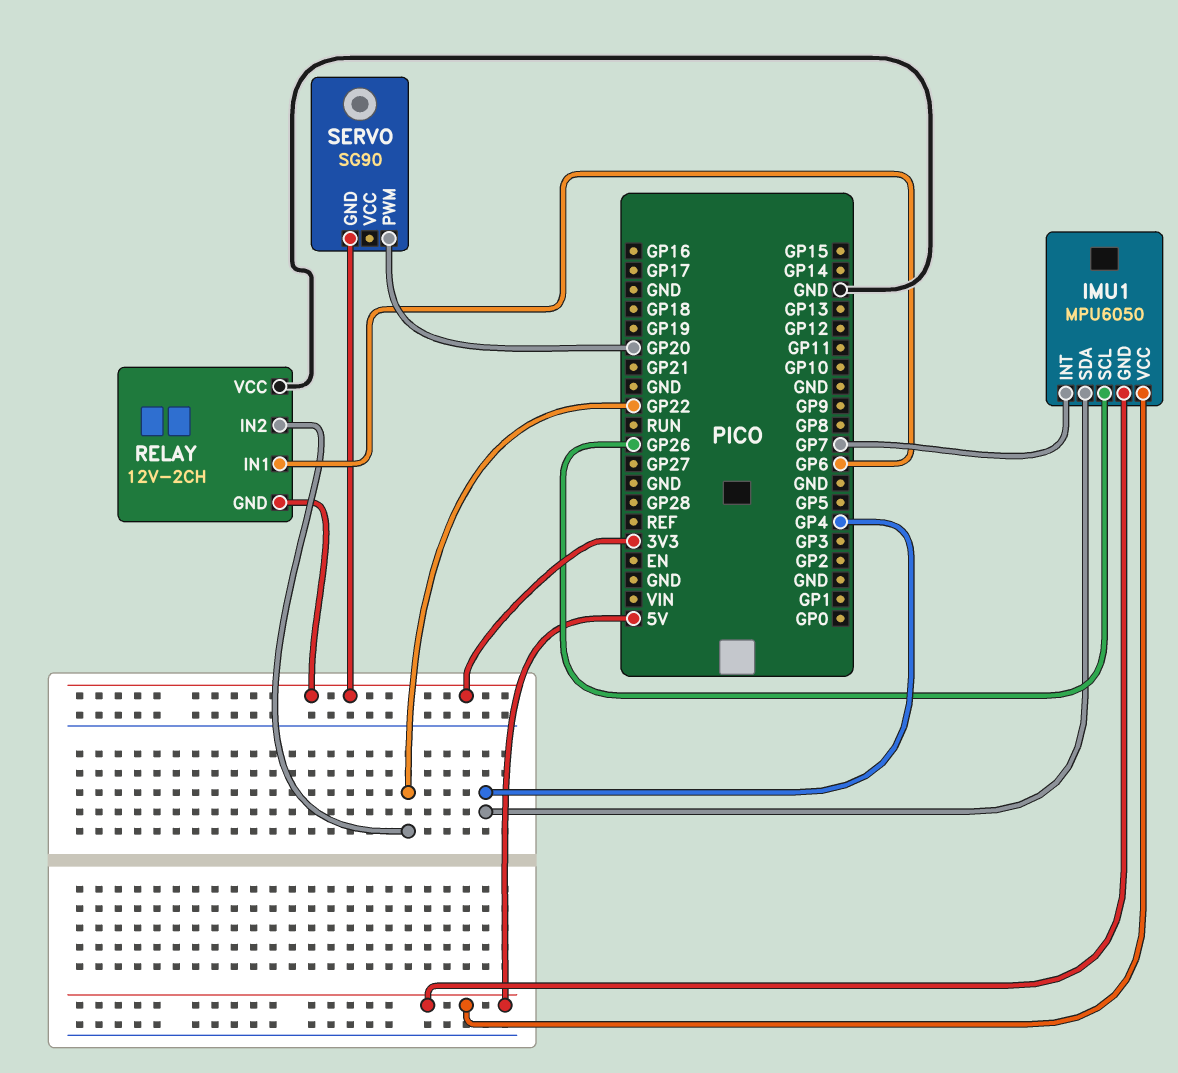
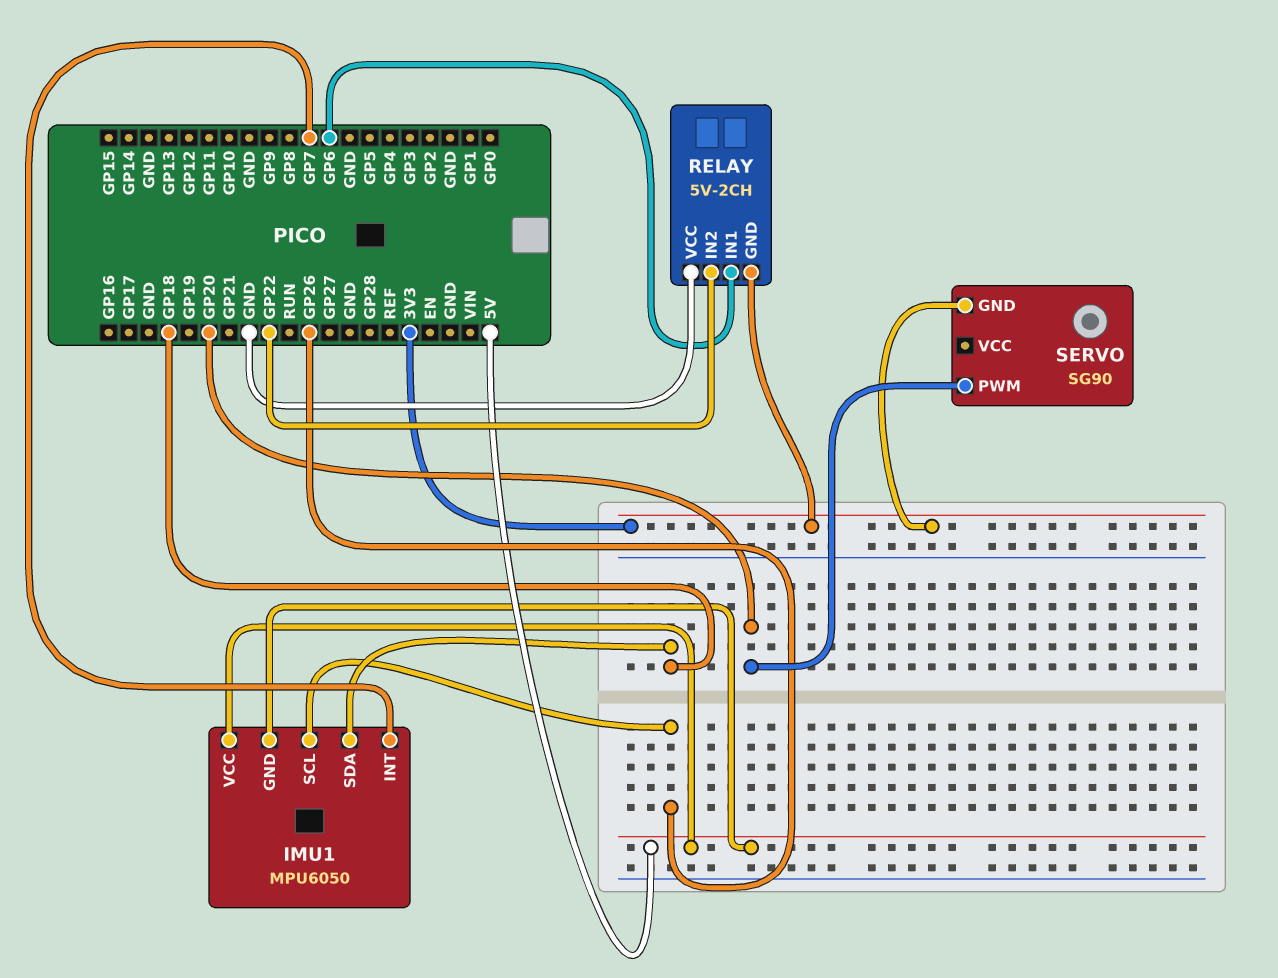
IMU1 pin SDA: GP4 -> GP18
RELAY: 12V-2CH -> 5V-2CH

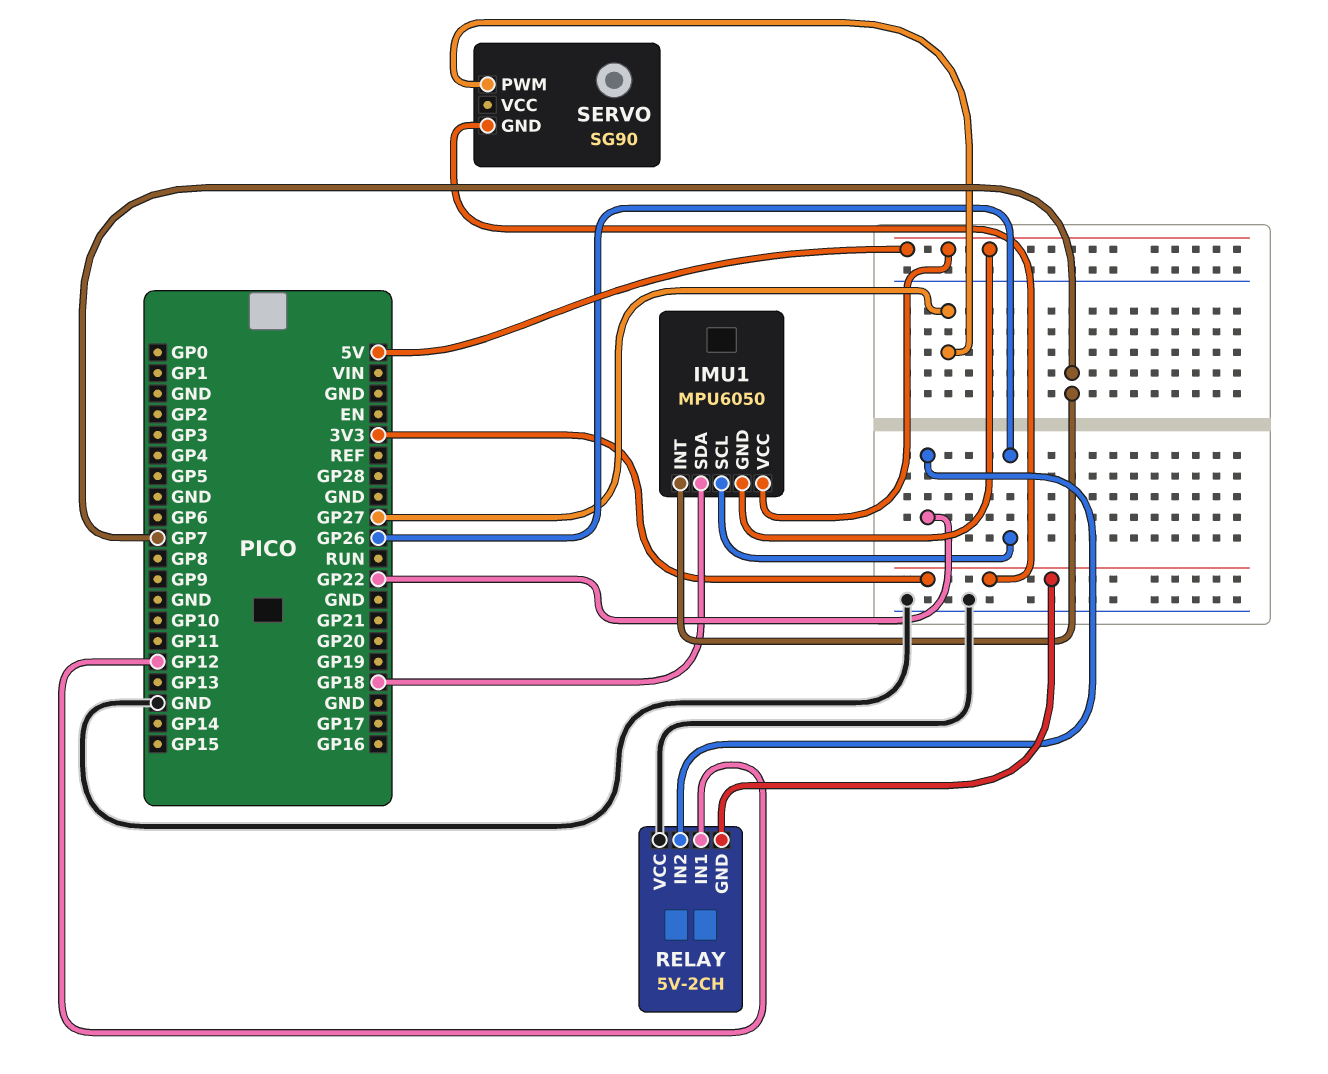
RELAY pin IN1: GP6 -> GP12
SERVO pin PWM: GP20 -> GP27

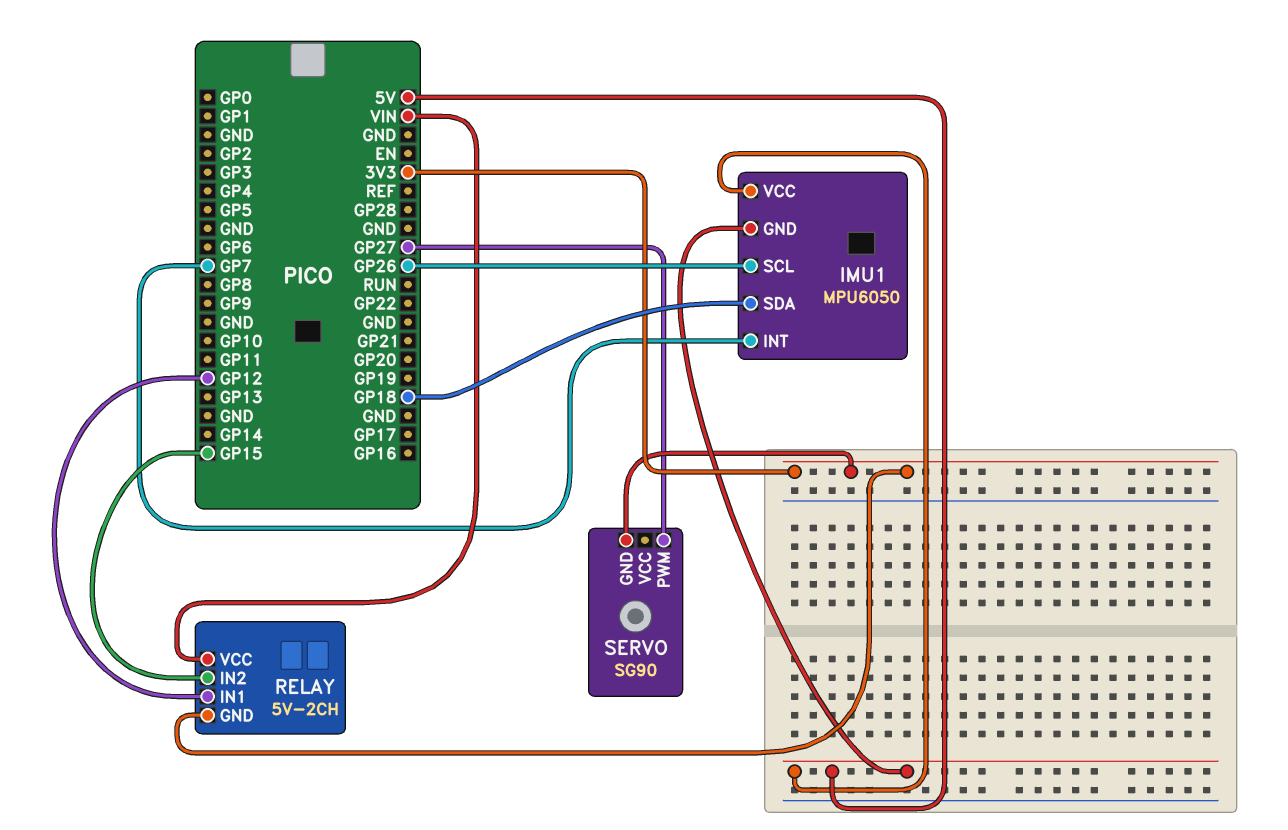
RELAY pin IN2: GP22 -> GP15
RELAY pin VCC: GND -> VIN

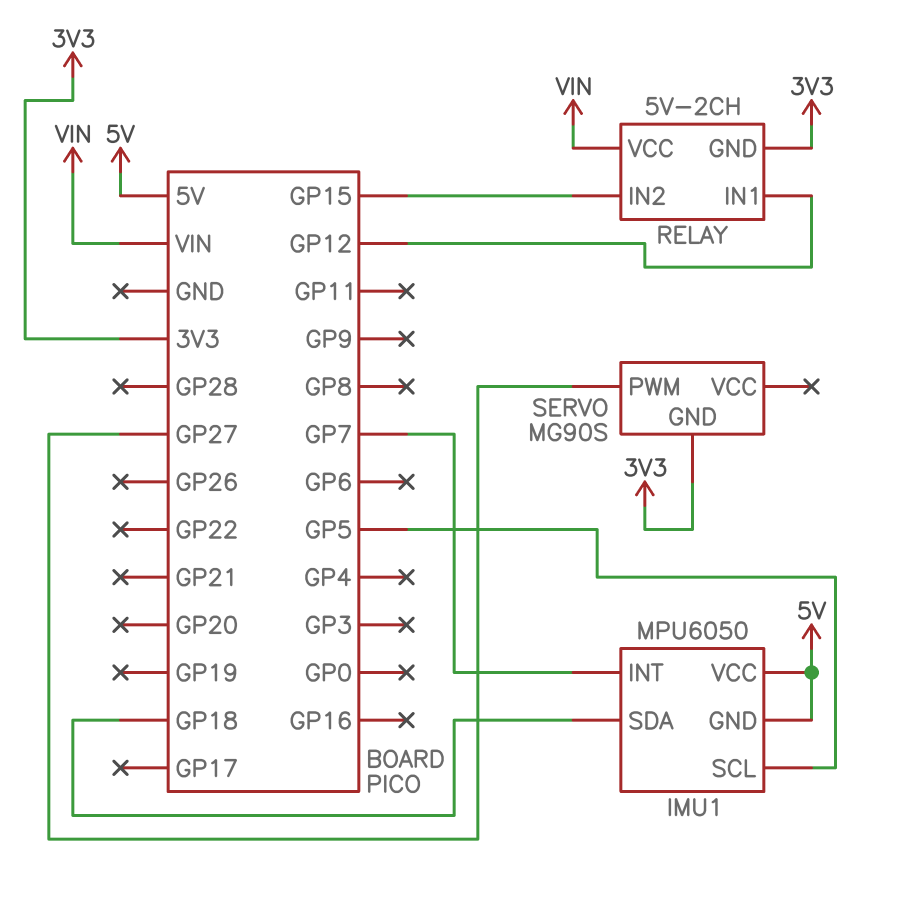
IMU1 pin SCL: GP26 -> GP5
SERVO: SG90 -> MG90S

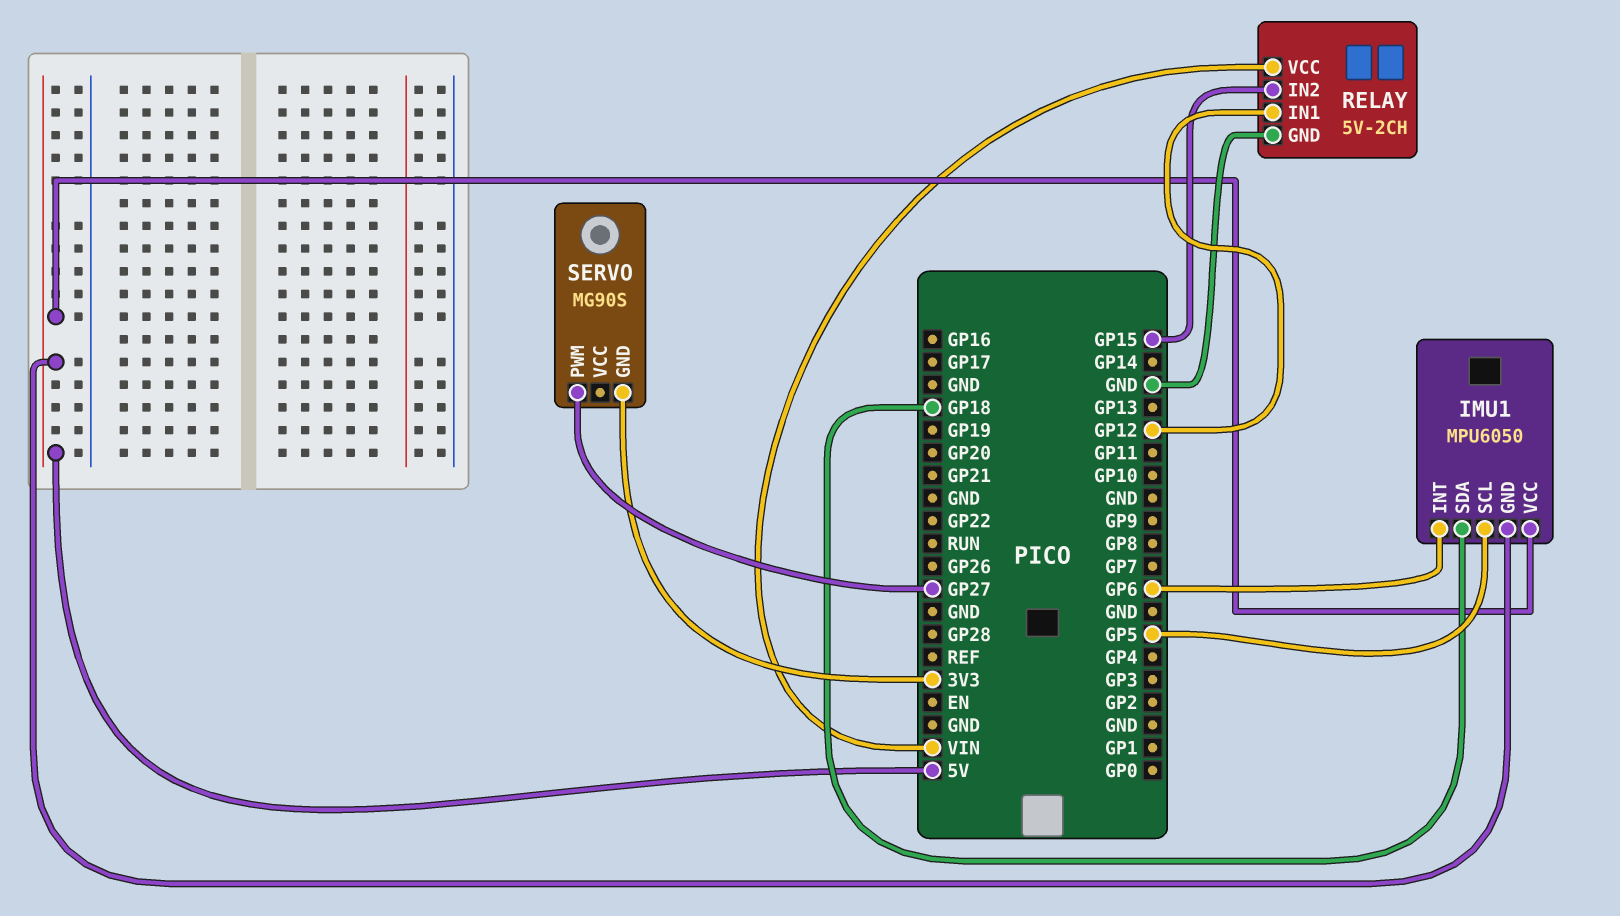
IMU1 pin INT: GP7 -> GP6
RELAY pin GND: 3V3 -> GND

